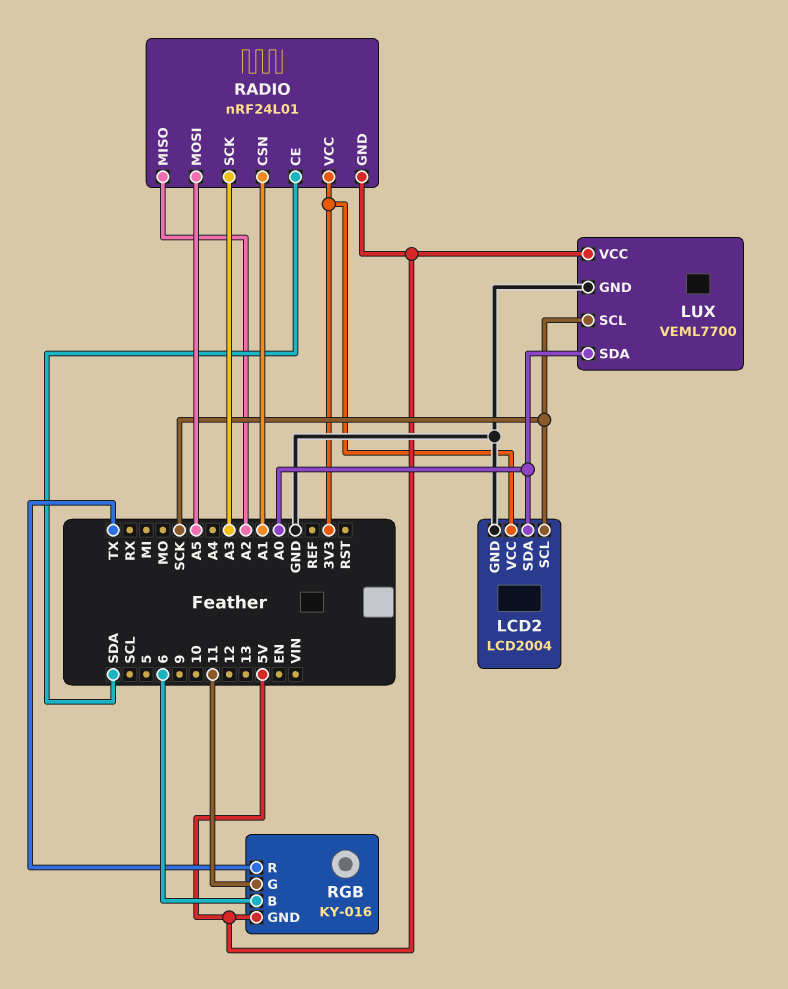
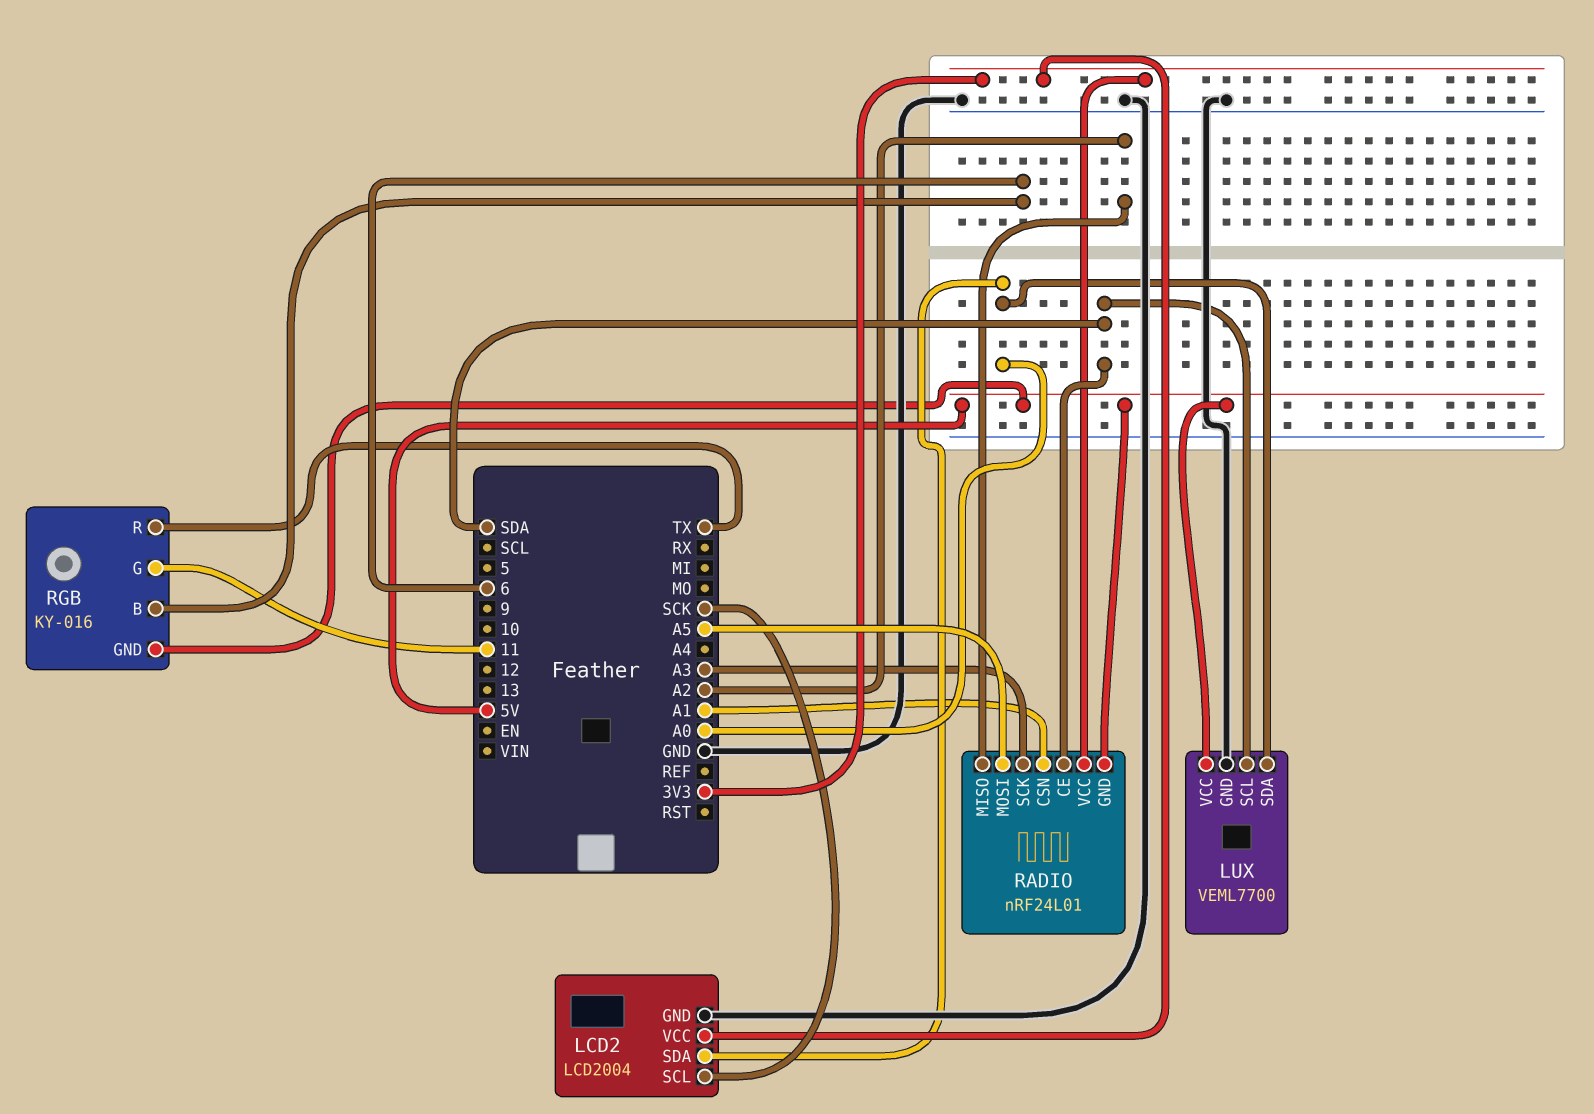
LUX pin SCL: SCK -> SDA

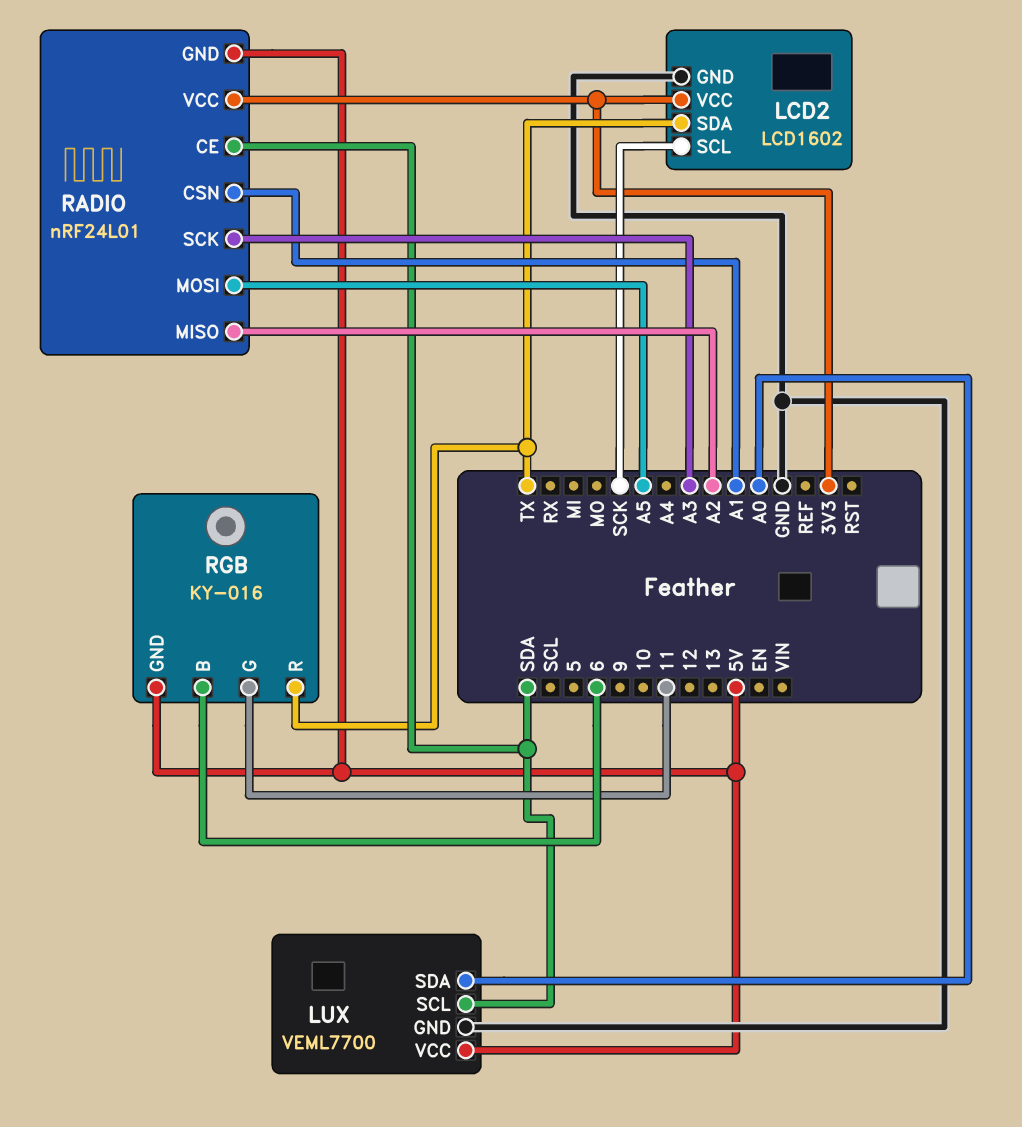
LCD2: LCD2004 -> LCD1602
LCD2 pin SDA: A0 -> TX

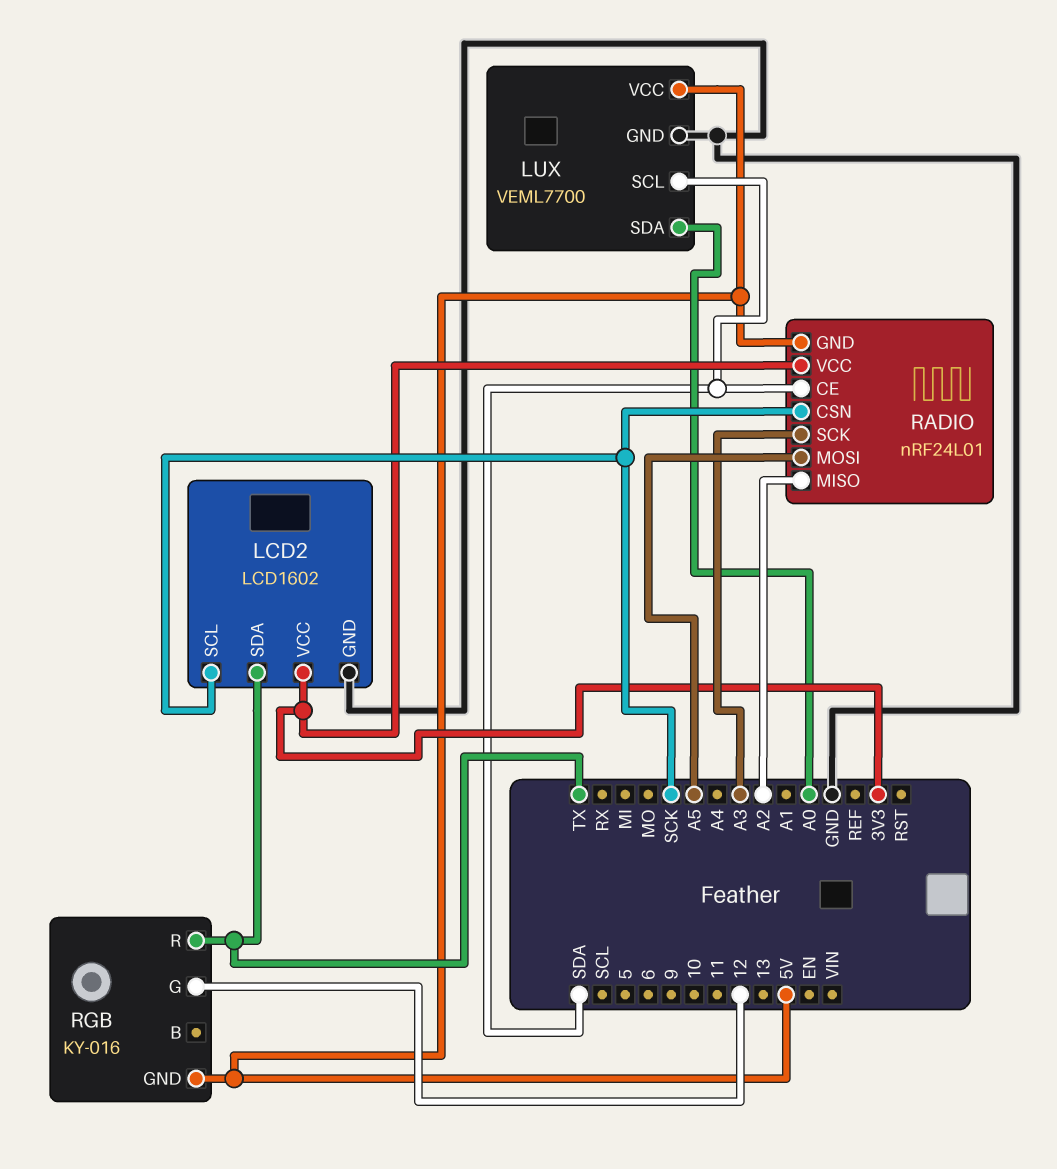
RADIO pin CSN: A1 -> SCK
RGB pin B: 6 -> none
RGB pin G: 11 -> 12

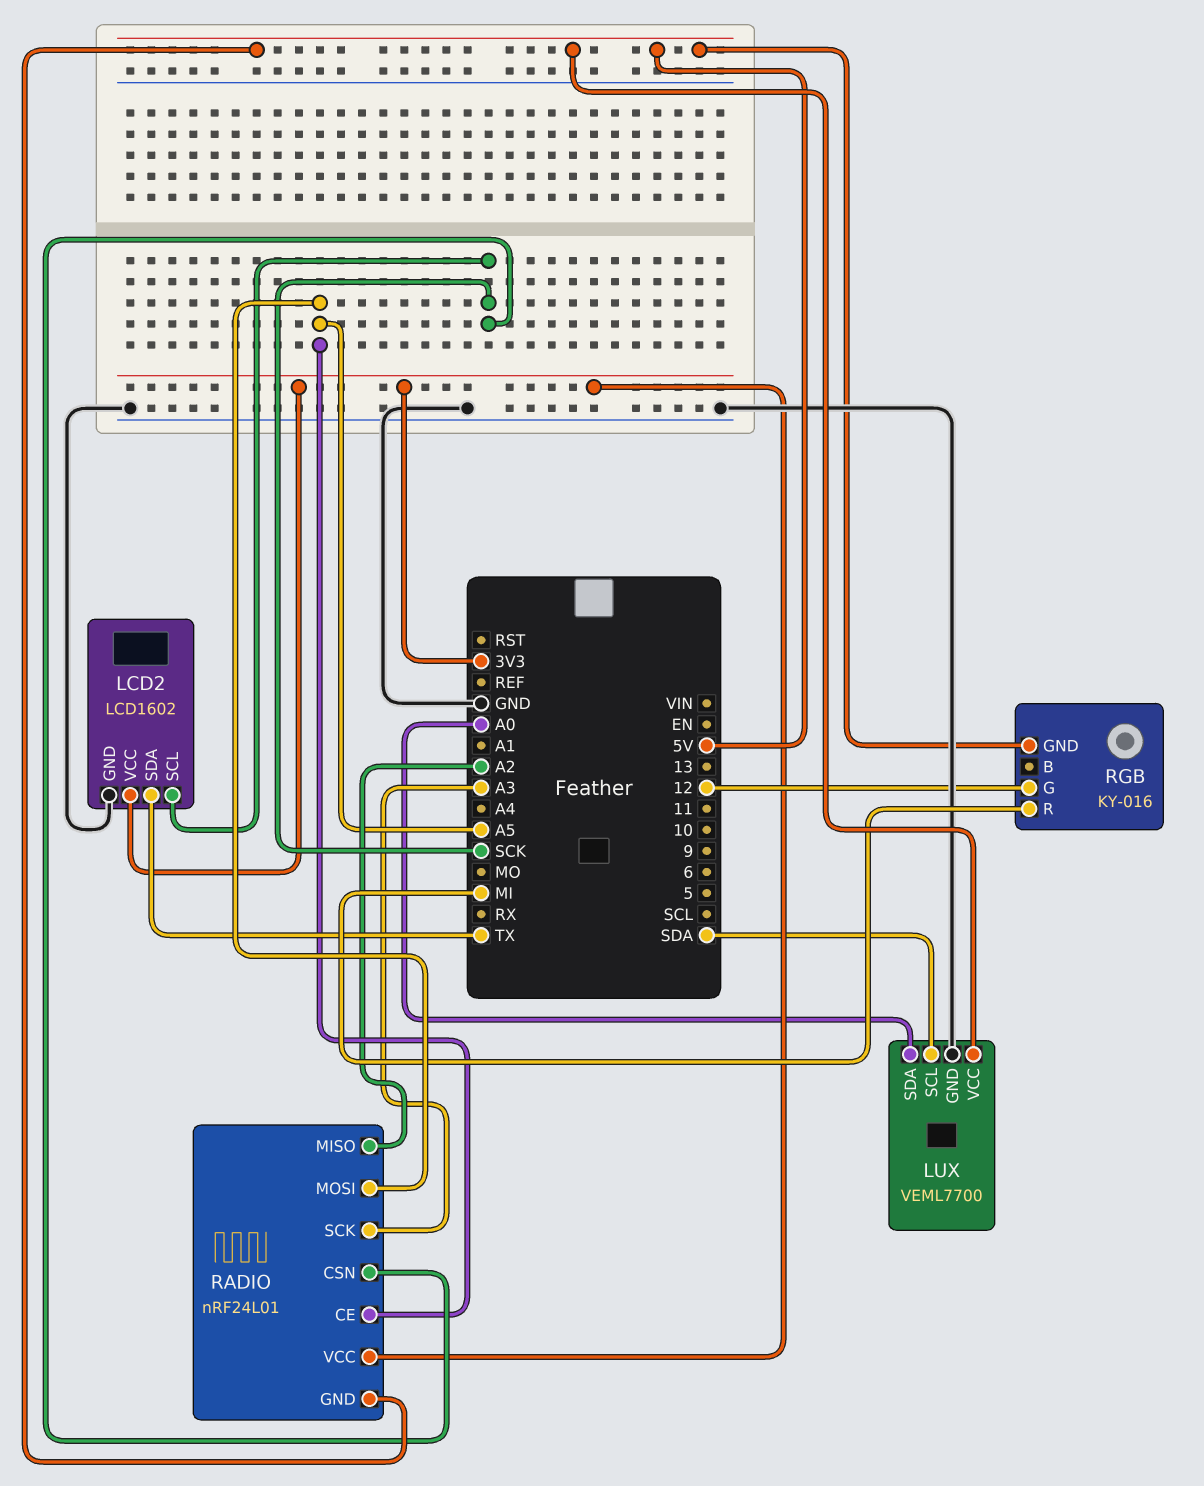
RADIO pin CE: SDA -> A5
RGB pin R: TX -> MI

